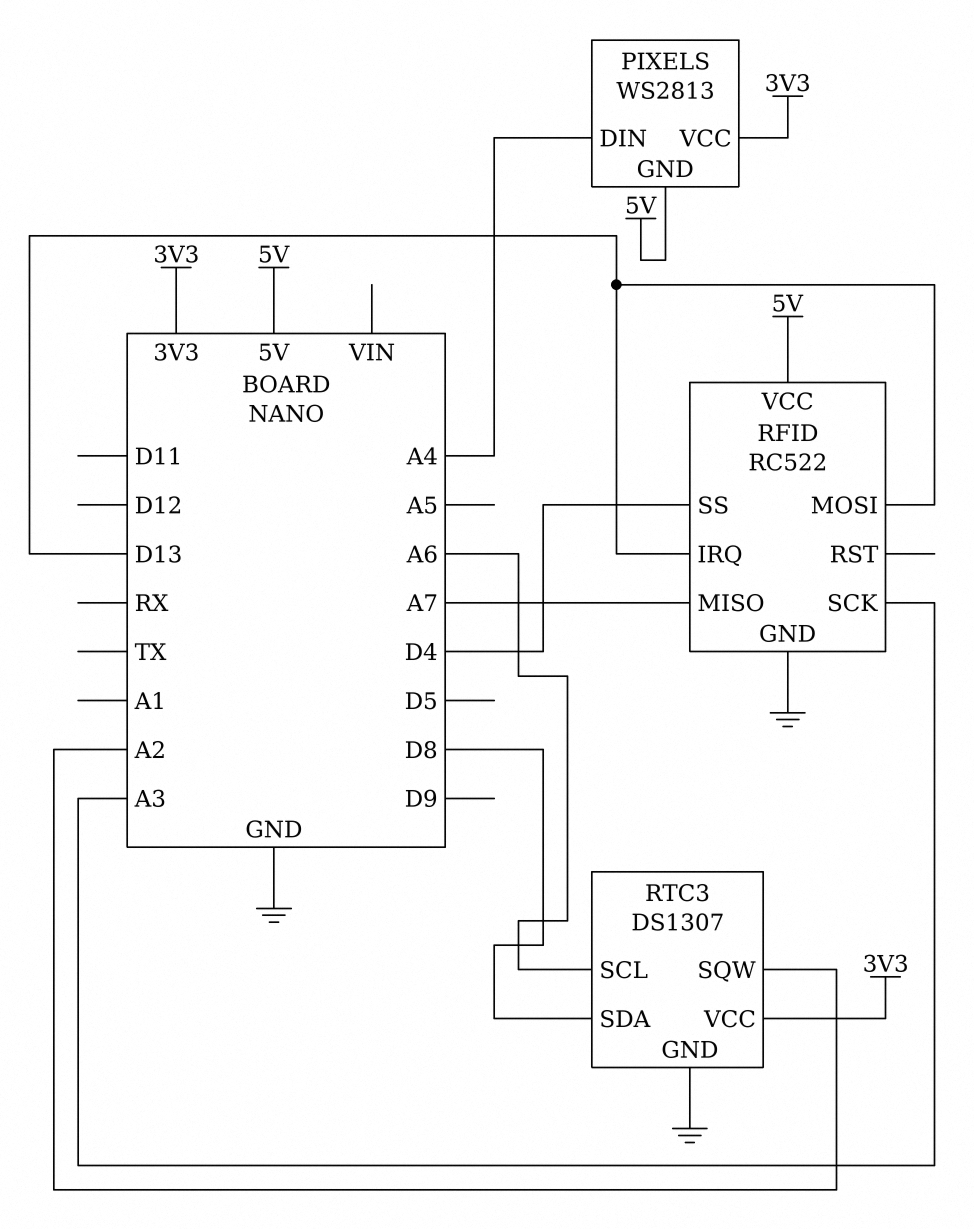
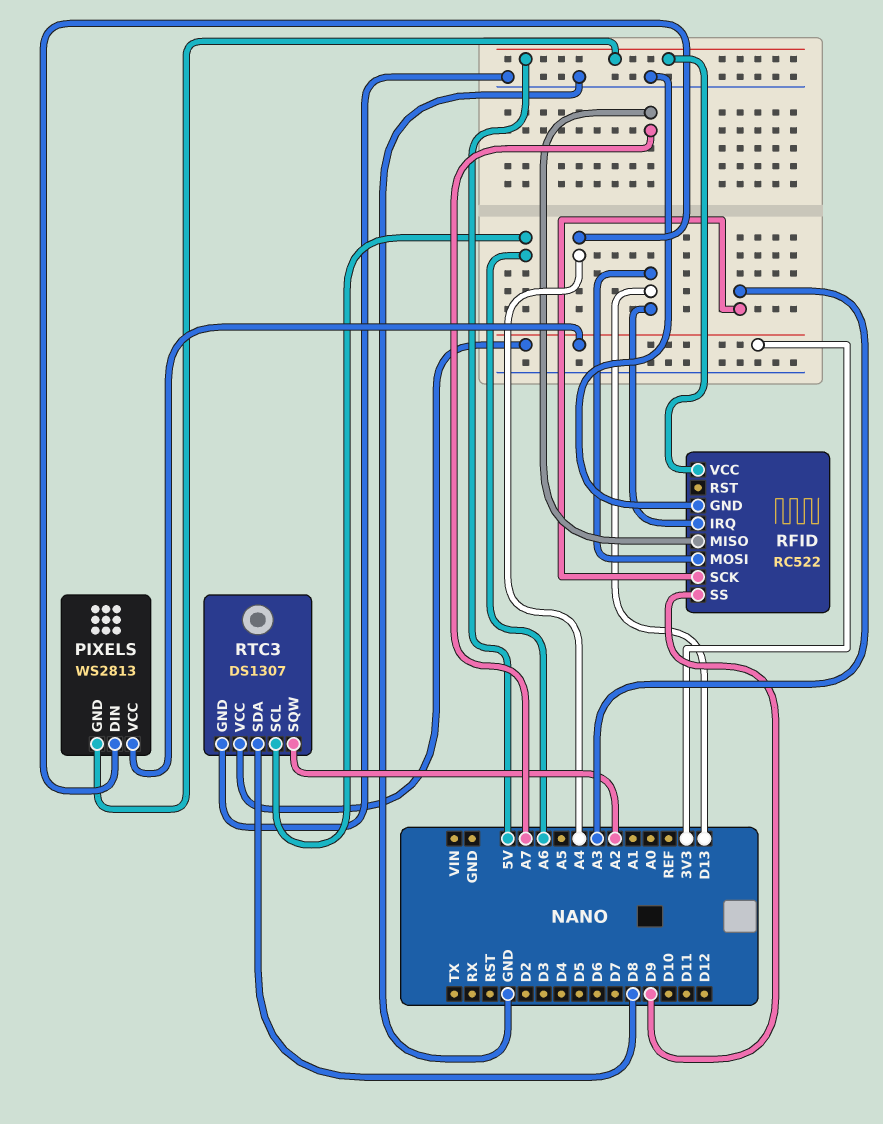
RFID pin SS: D4 -> D9

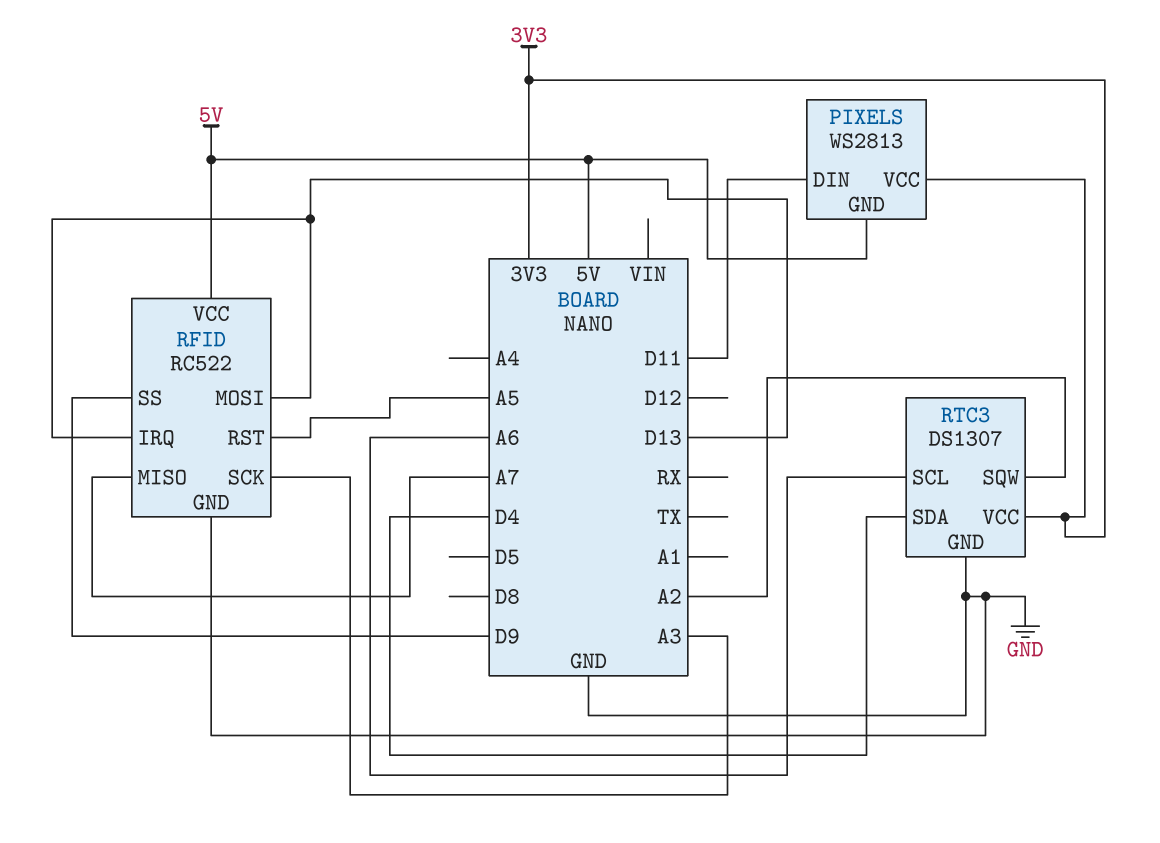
PIXELS pin DIN: A4 -> D11
RFID pin RST: none -> A5
RTC3 pin SDA: D8 -> D4

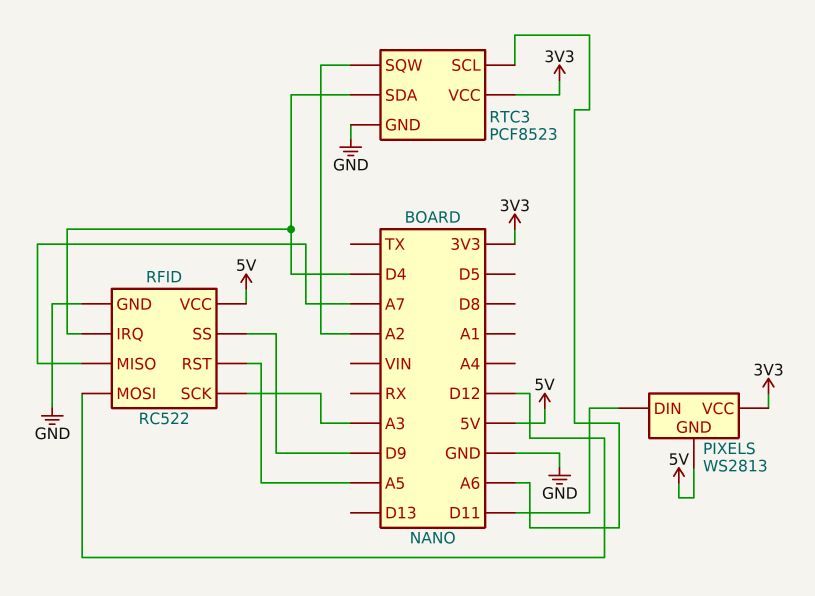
RFID pin IRQ: D13 -> D4
RFID pin MOSI: D13 -> D12
RTC3: DS1307 -> PCF8523

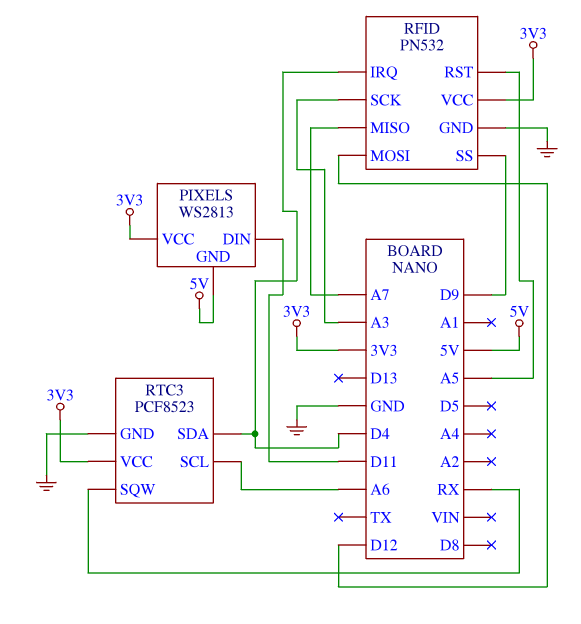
RFID: RC522 -> PN532
RFID pin VCC: 5V -> 3V3
RTC3 pin SQW: A2 -> RX

